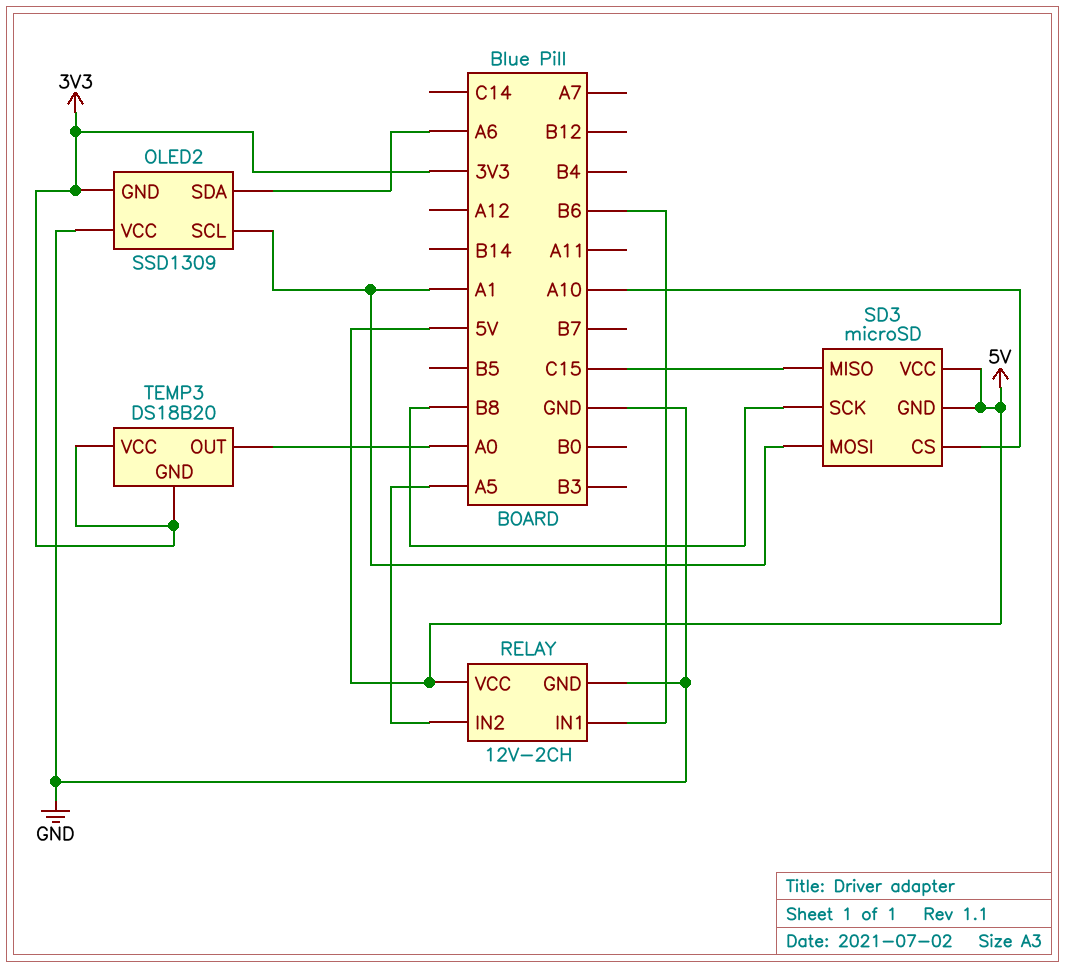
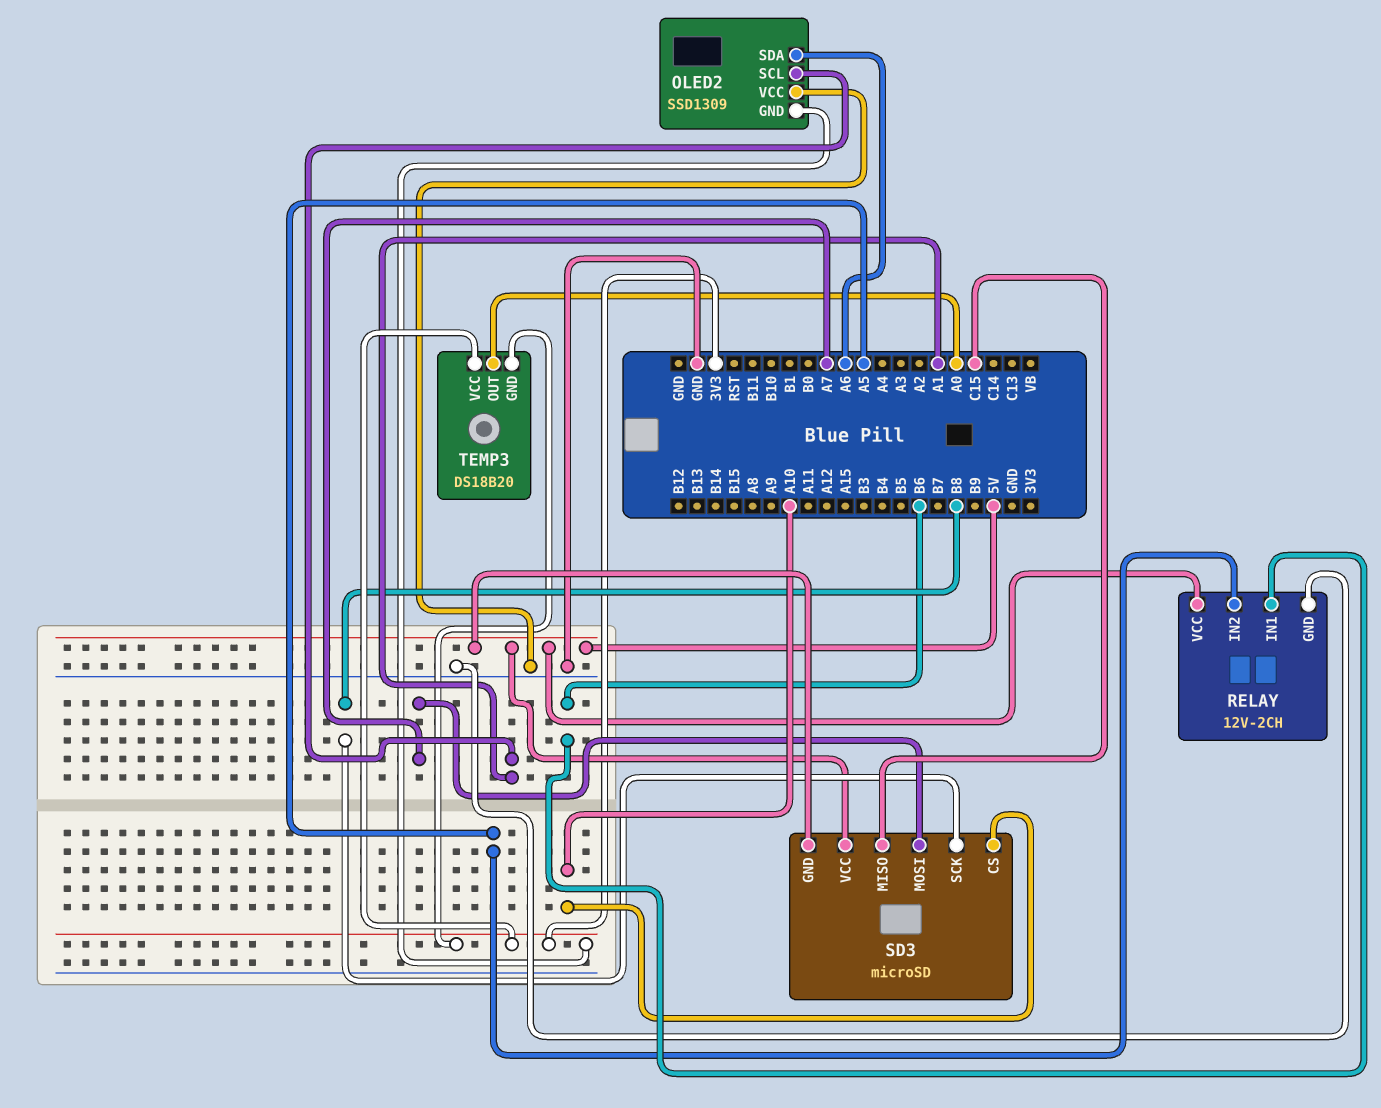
SD3 pin MOSI: A1 -> A7

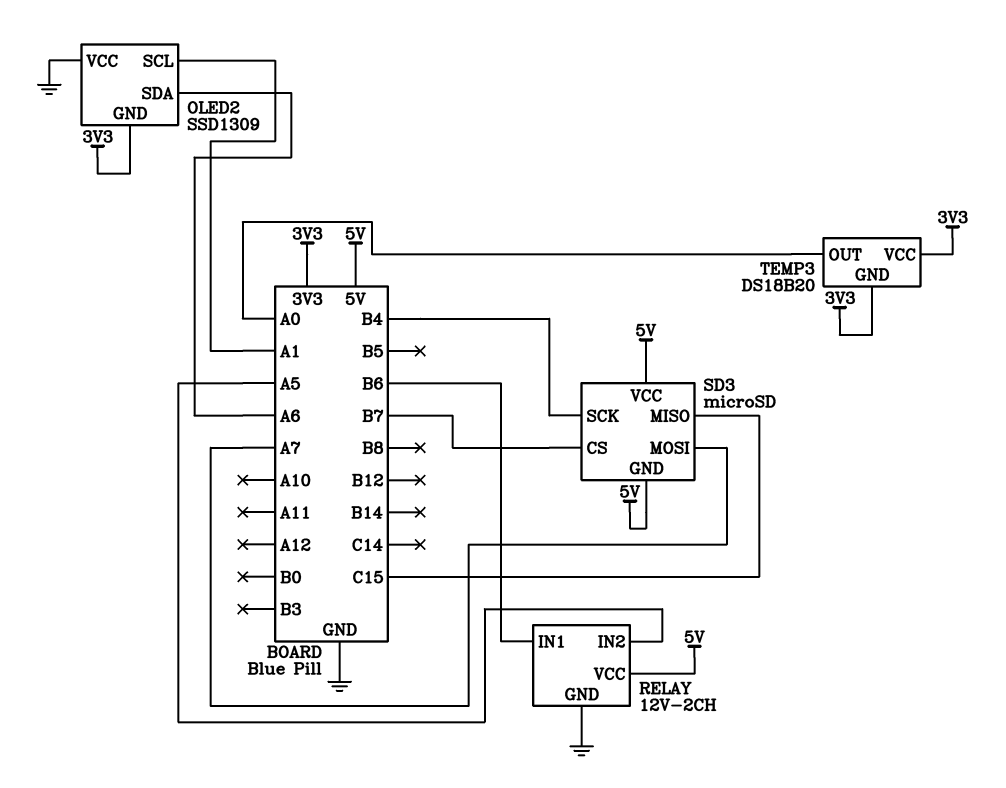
SD3 pin CS: A10 -> B7
SD3 pin SCK: B8 -> B4

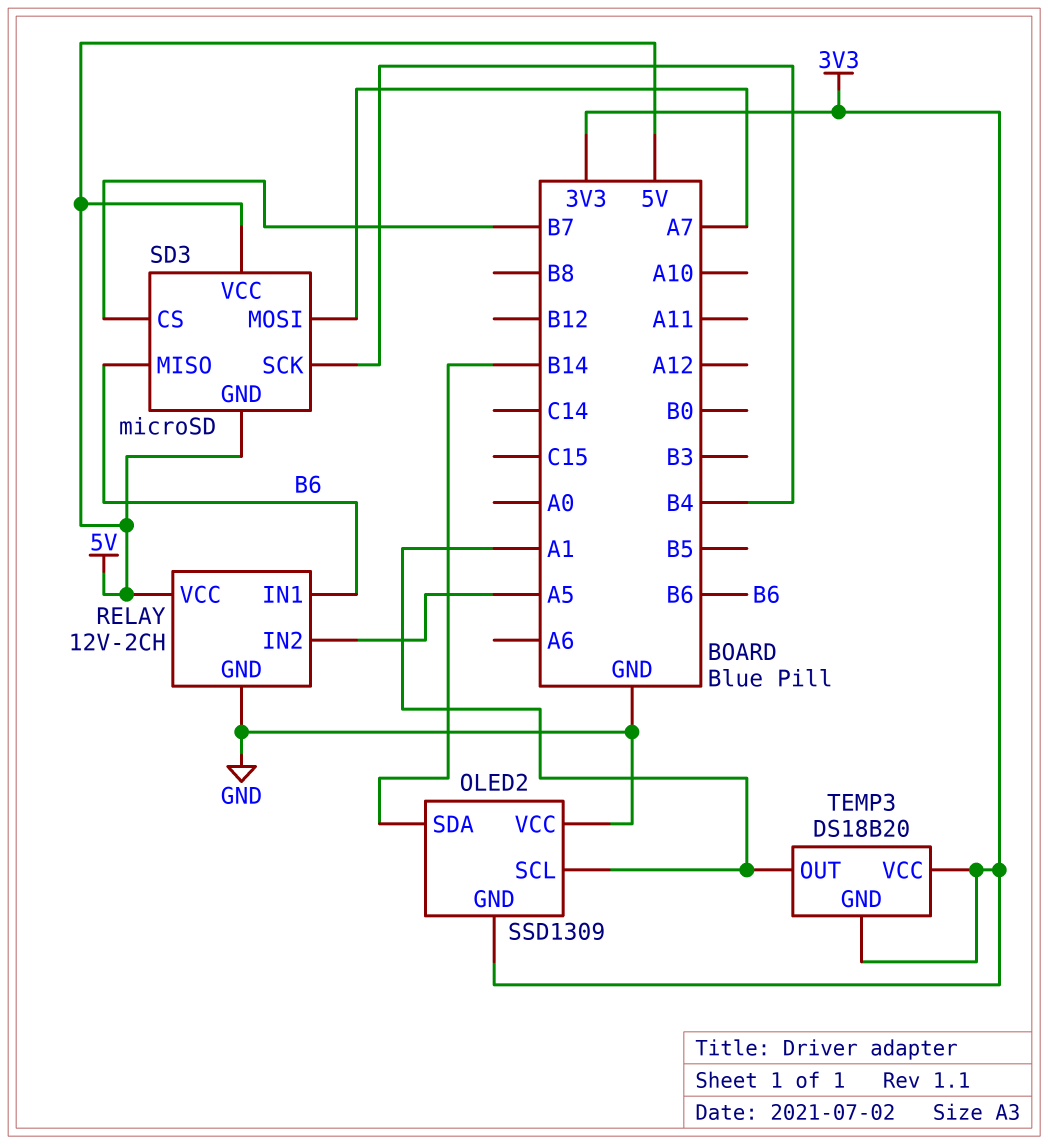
OLED2 pin SDA: A6 -> B14
SD3 pin MISO: C15 -> B6
TEMP3 pin OUT: A0 -> A1

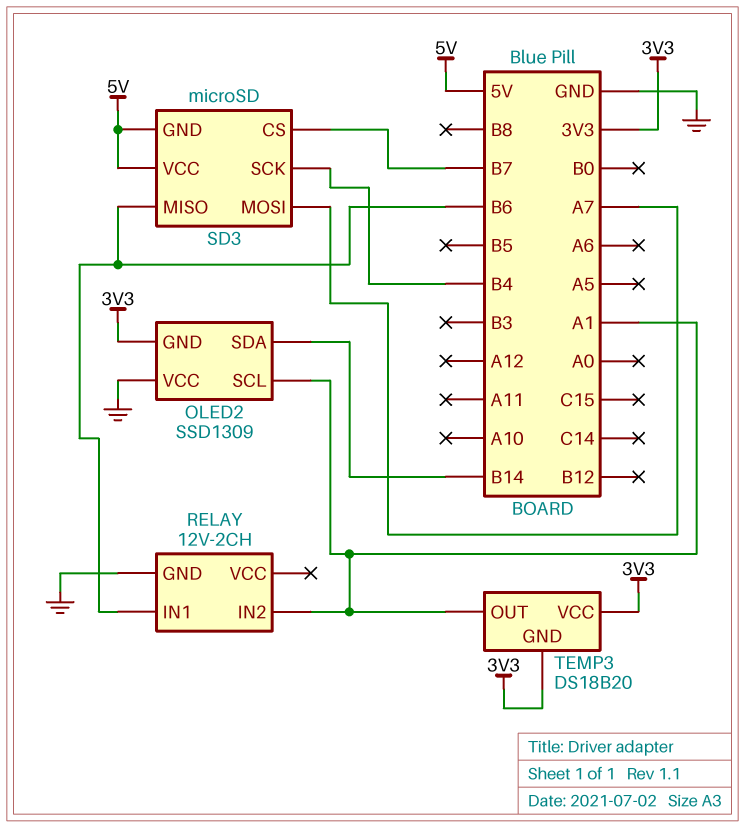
RELAY pin IN2: A5 -> A1
RELAY pin VCC: 5V -> none

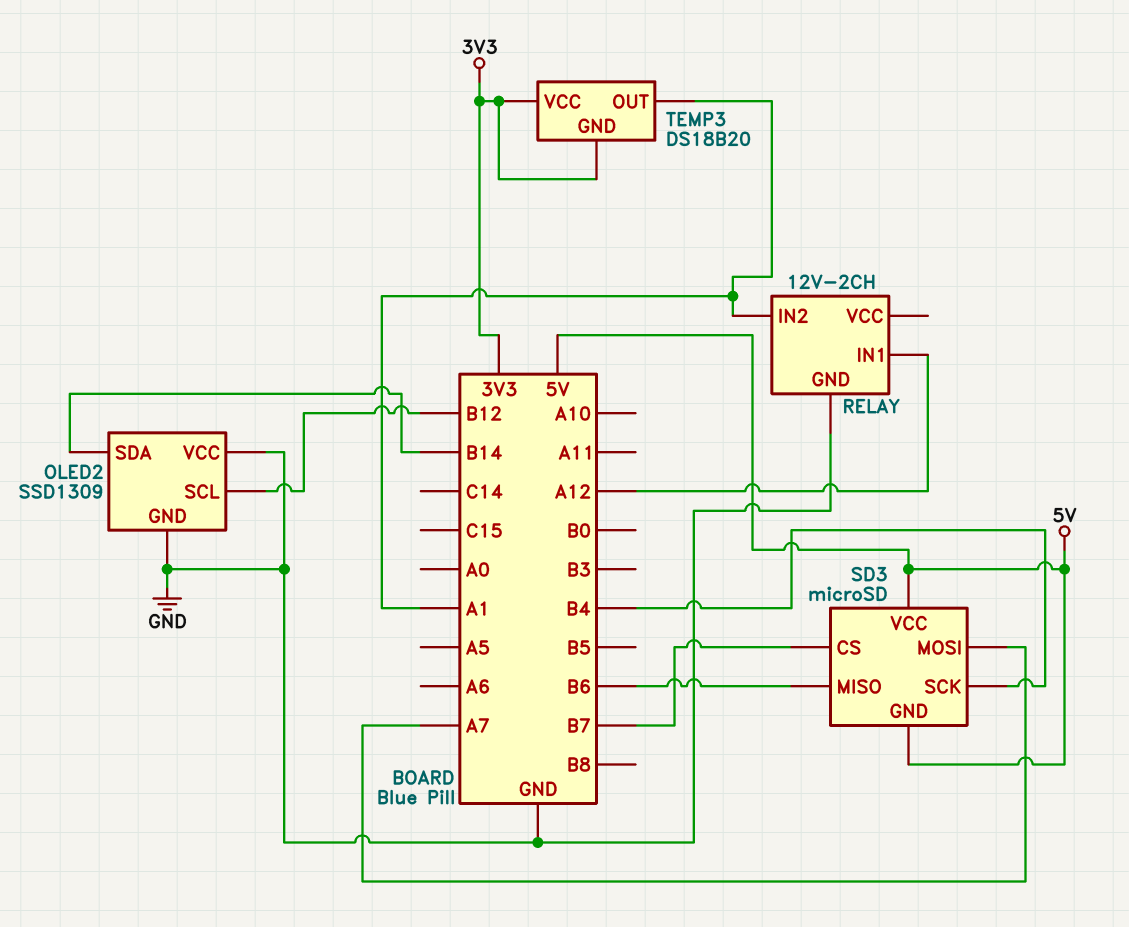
OLED2 pin GND: 3V3 -> GND
OLED2 pin SCL: A1 -> B12
RELAY pin IN1: B6 -> A12

